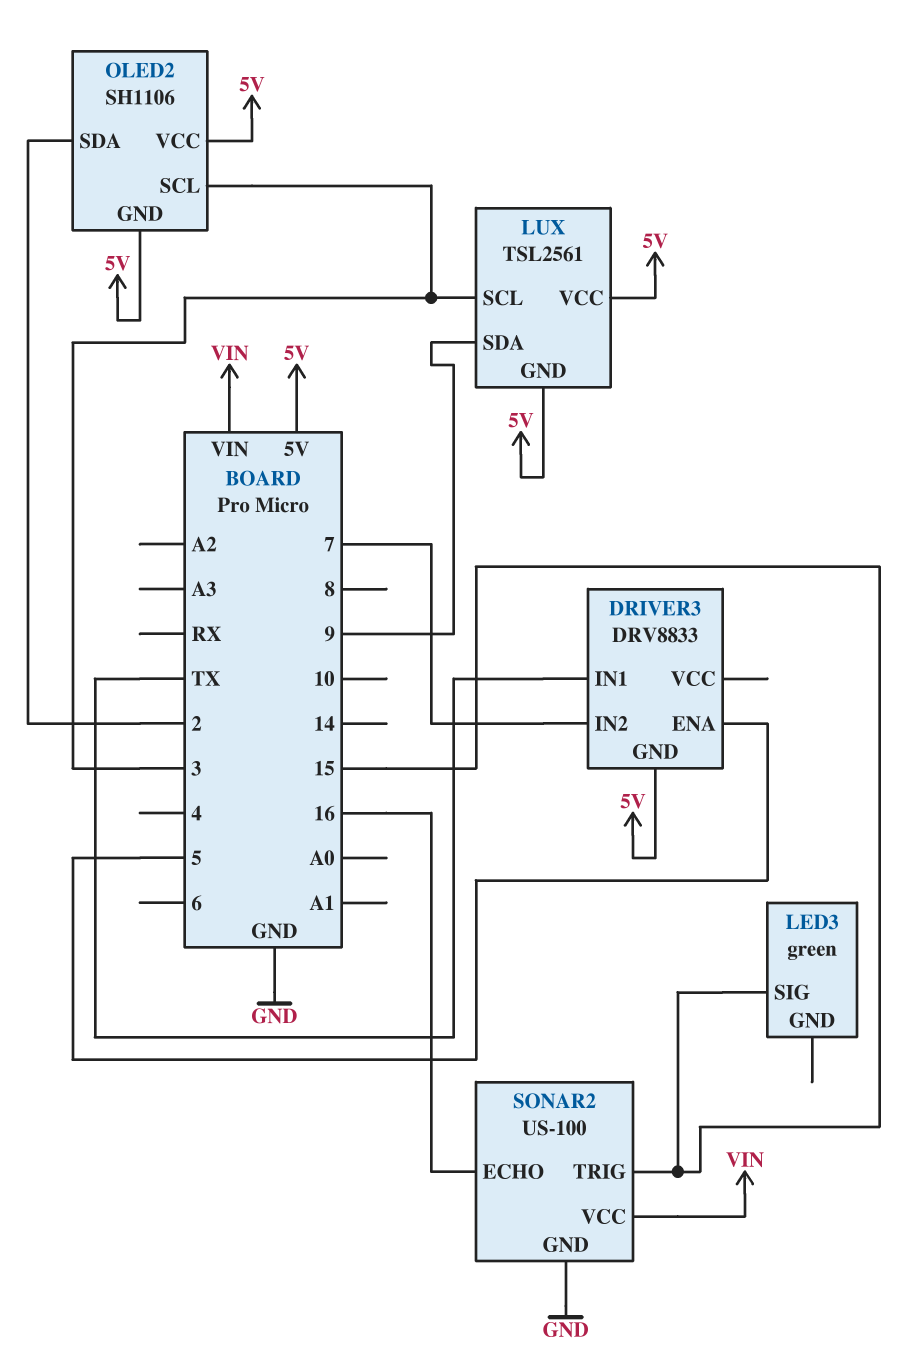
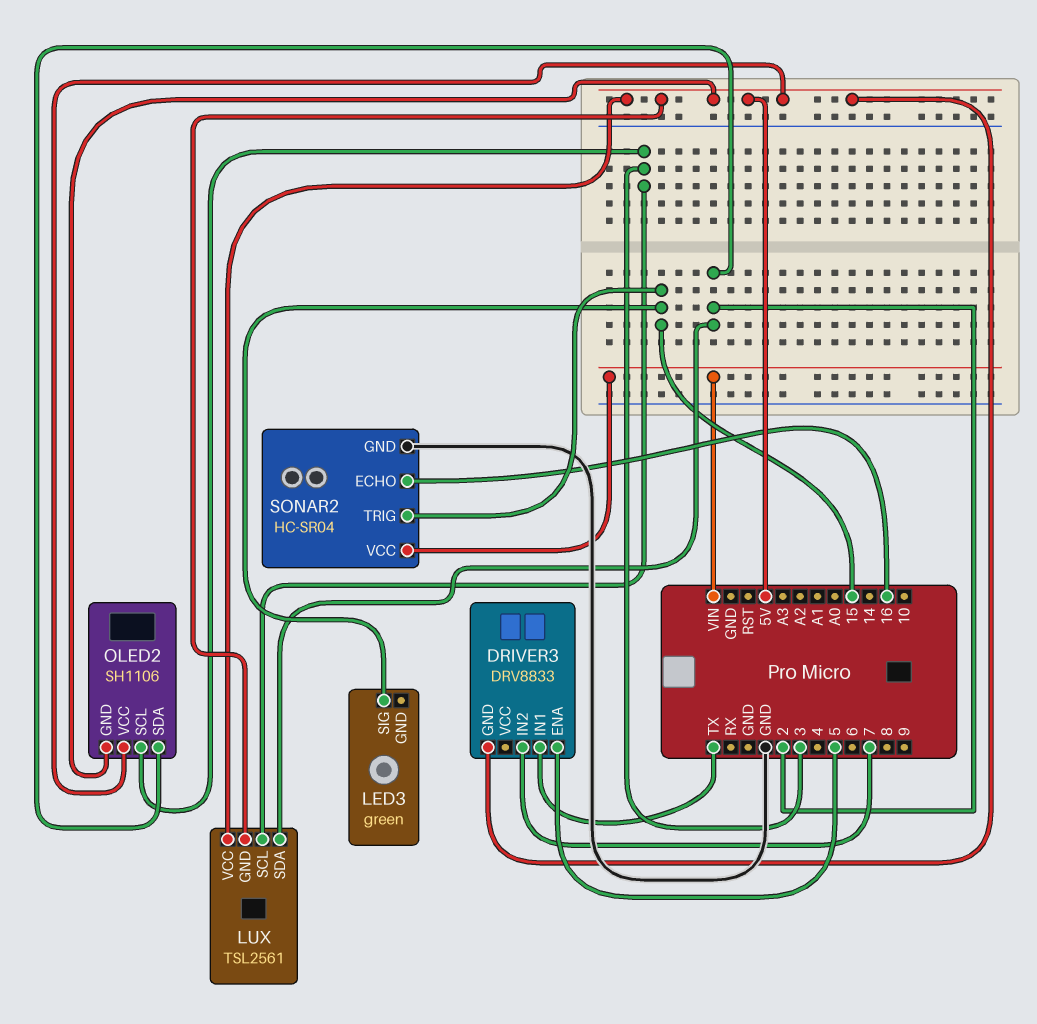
LUX pin SDA: 9 -> 2
SONAR2: US-100 -> HC-SR04

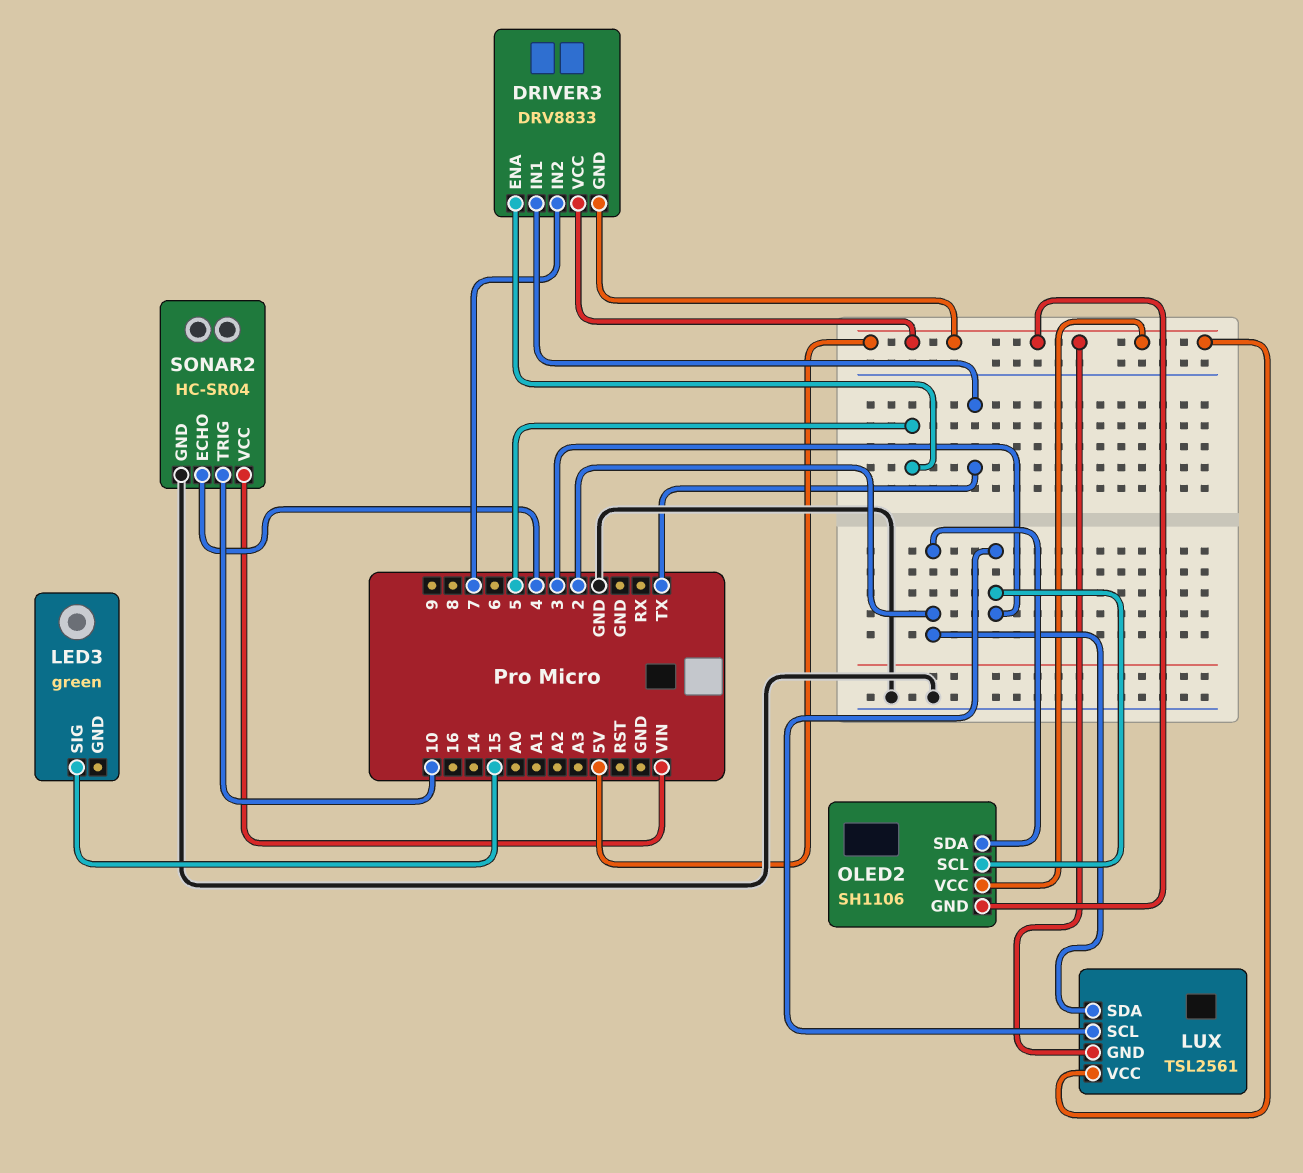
DRIVER3 pin VCC: none -> 5V
SONAR2 pin ECHO: 16 -> 4
SONAR2 pin TRIG: 15 -> 10

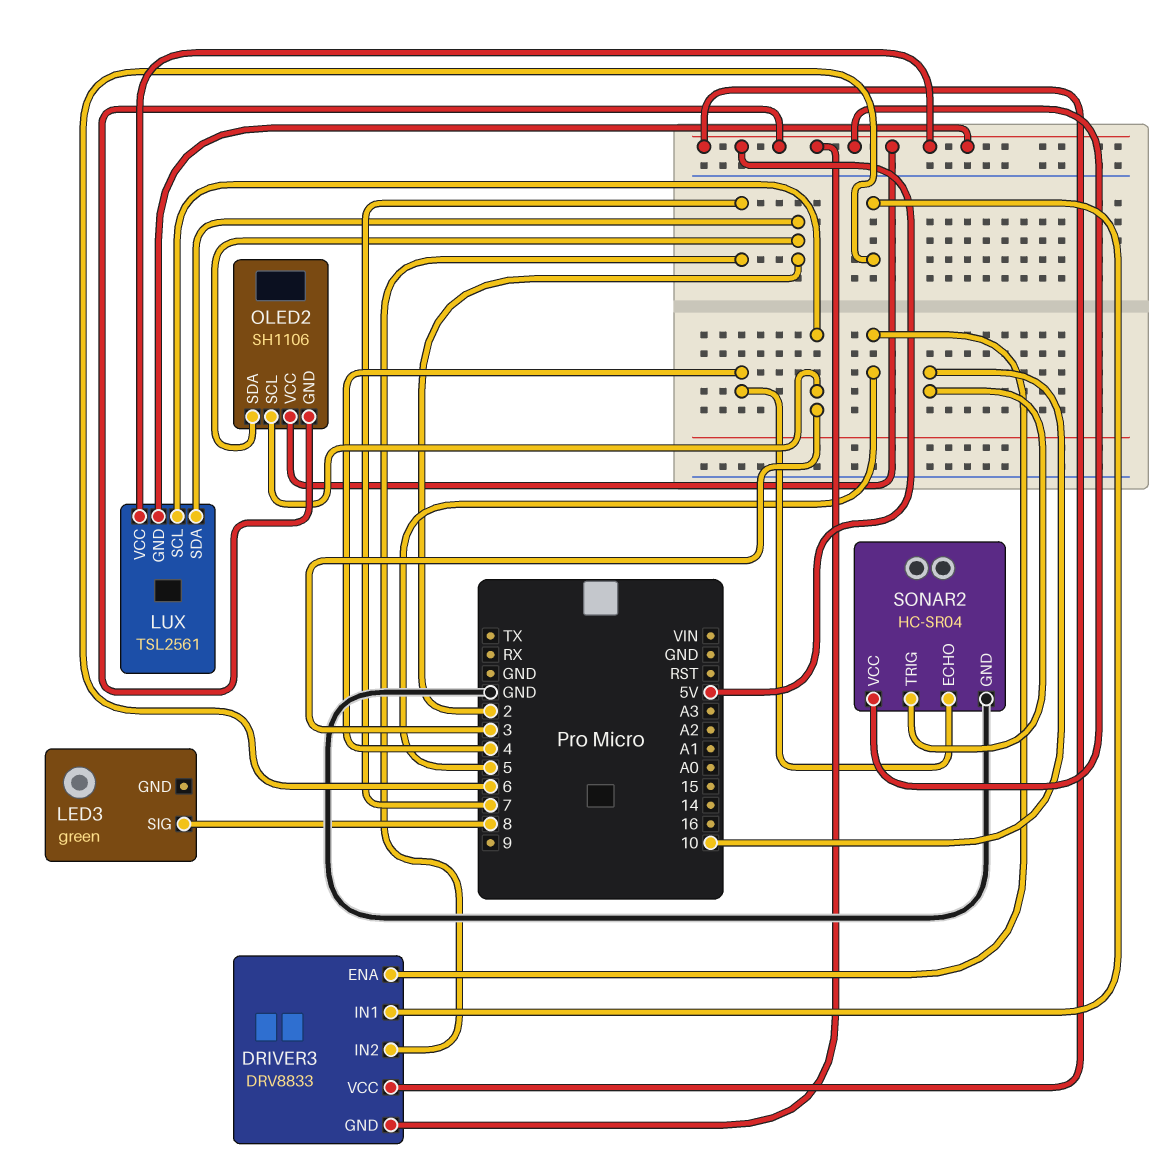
DRIVER3 pin IN1: TX -> 6
LED3 pin SIG: 15 -> 8
SONAR2 pin VCC: VIN -> 5V

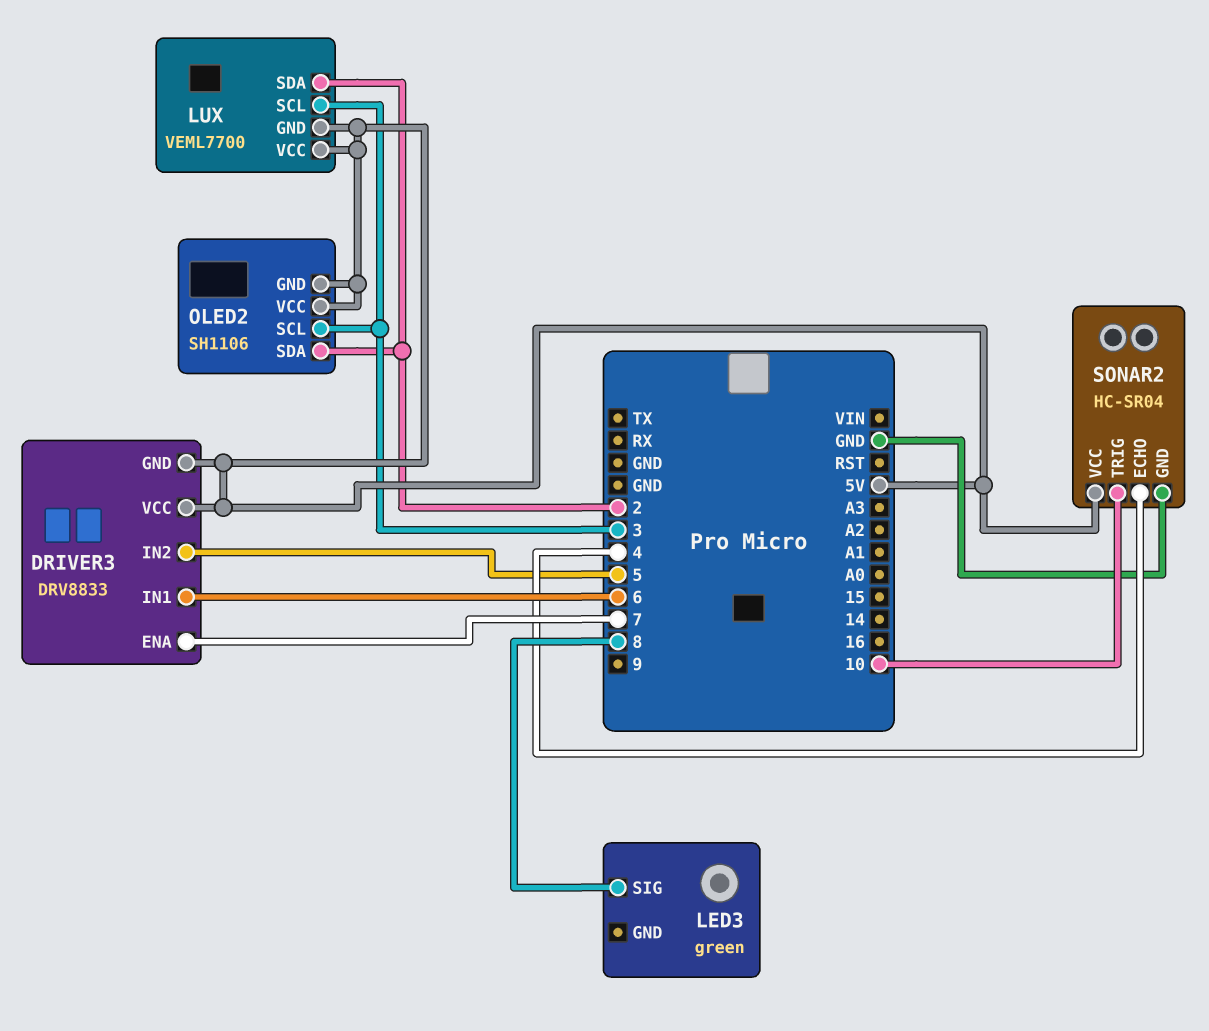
DRIVER3 pin ENA: 5 -> 7
DRIVER3 pin IN2: 7 -> 5
LUX: TSL2561 -> VEML7700

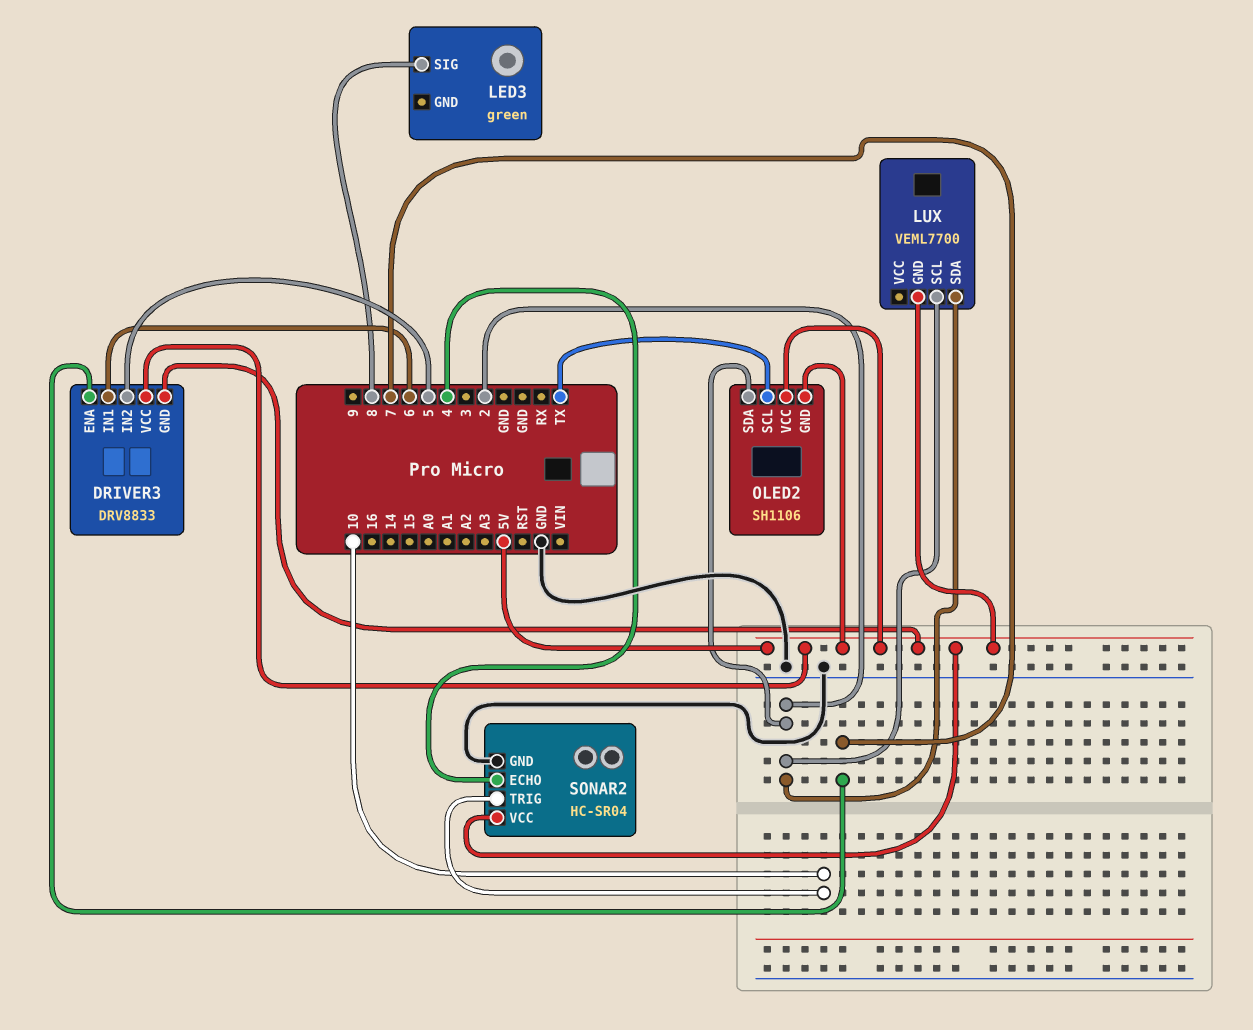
LUX pin SCL: 3 -> 2
LUX pin VCC: 5V -> none
OLED2 pin SCL: 3 -> TX

